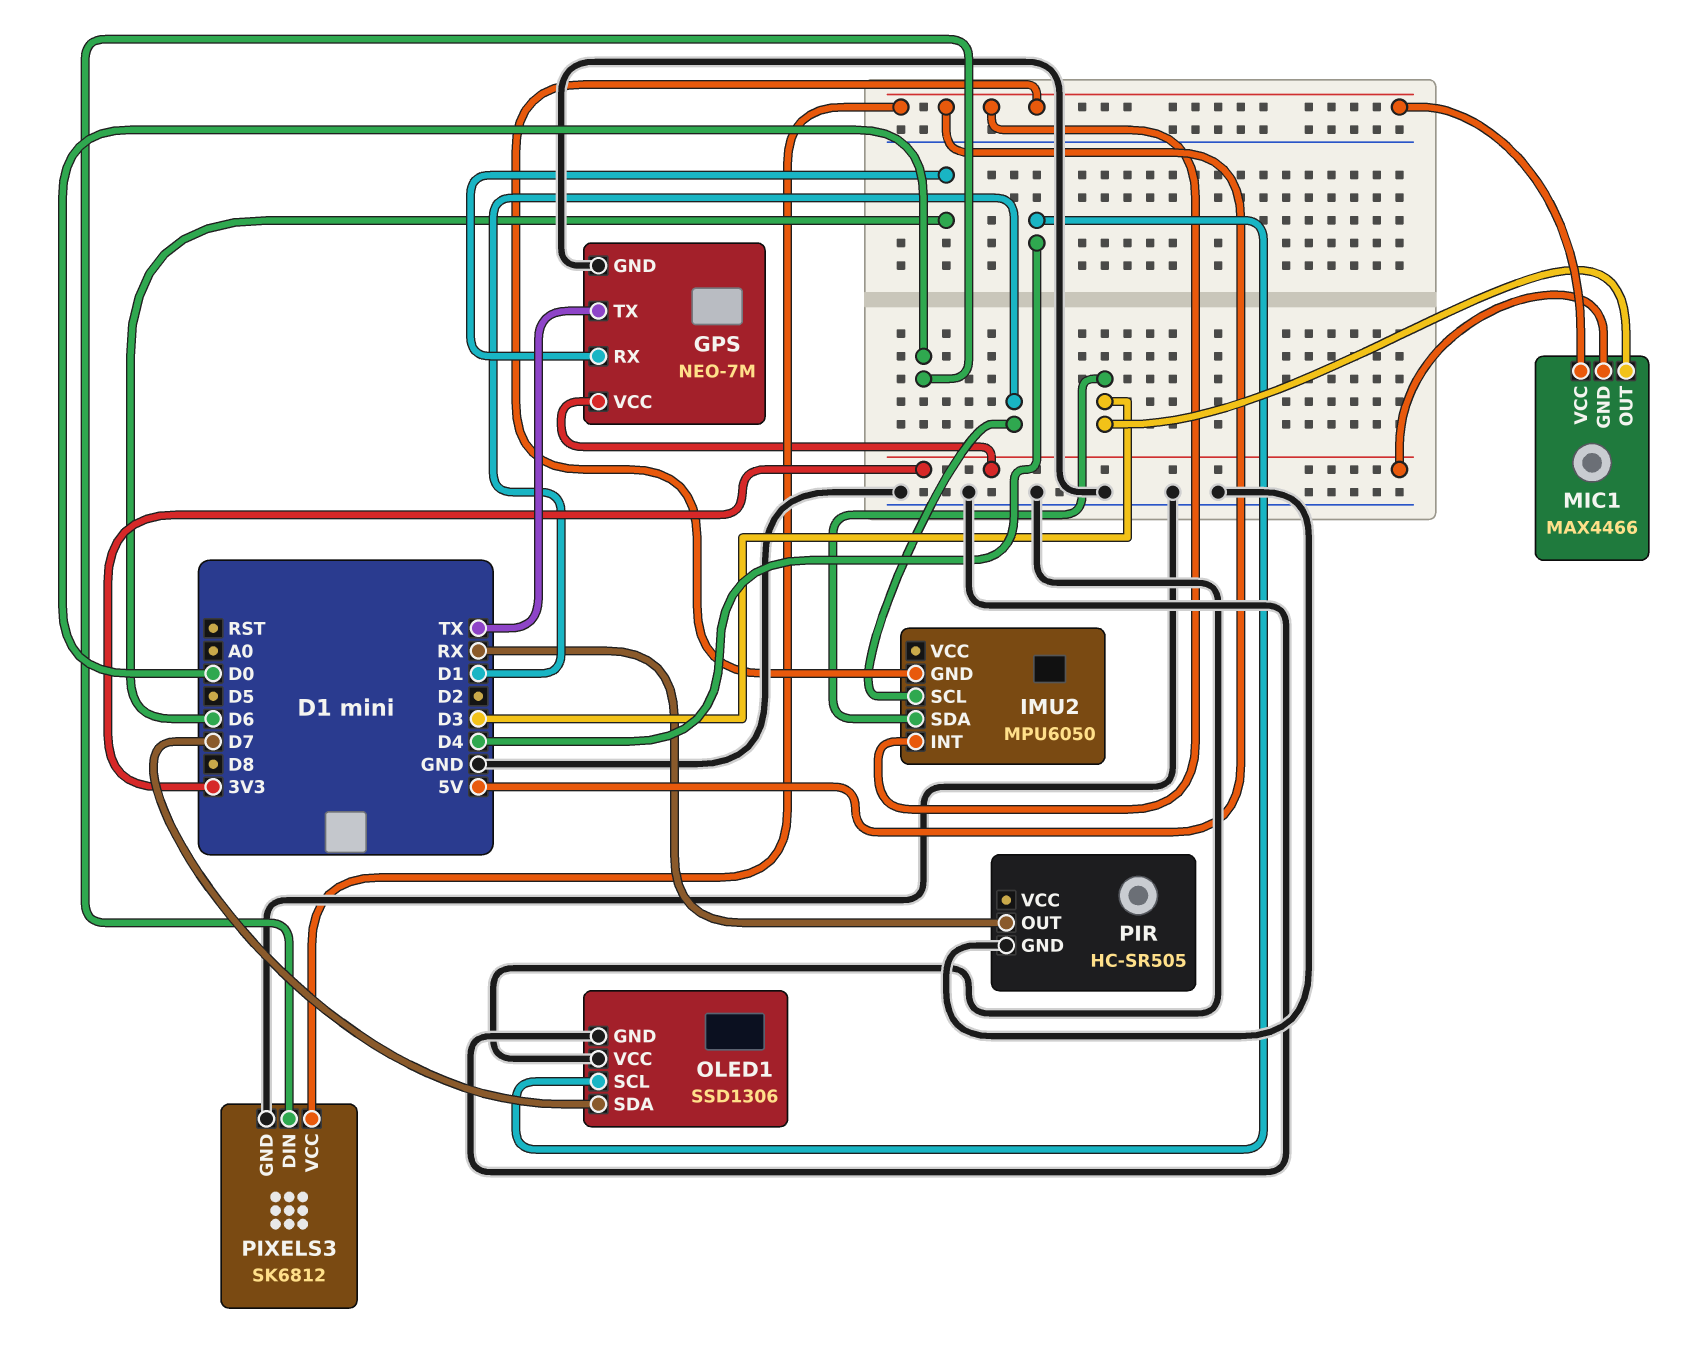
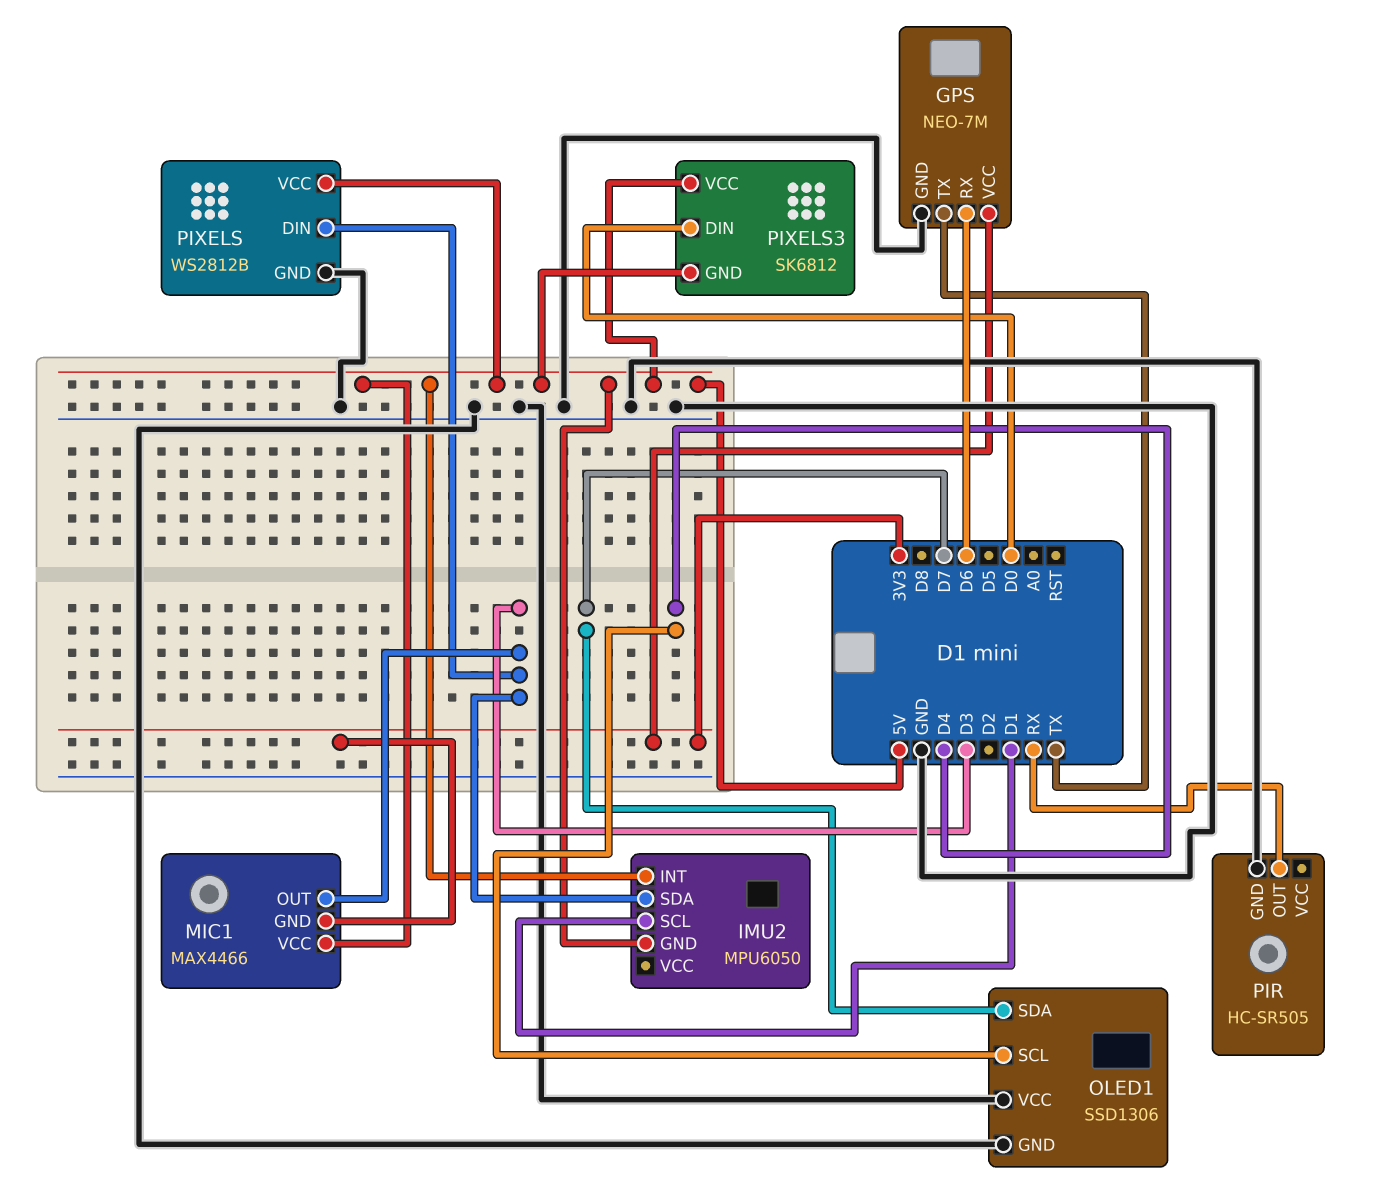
PIXELS: none -> WS2812B
PIXELS pin DIN: none -> D3
PIXELS pin GND: none -> GND
PIXELS pin VCC: none -> 5V
PIXELS3 pin GND: GND -> 5V

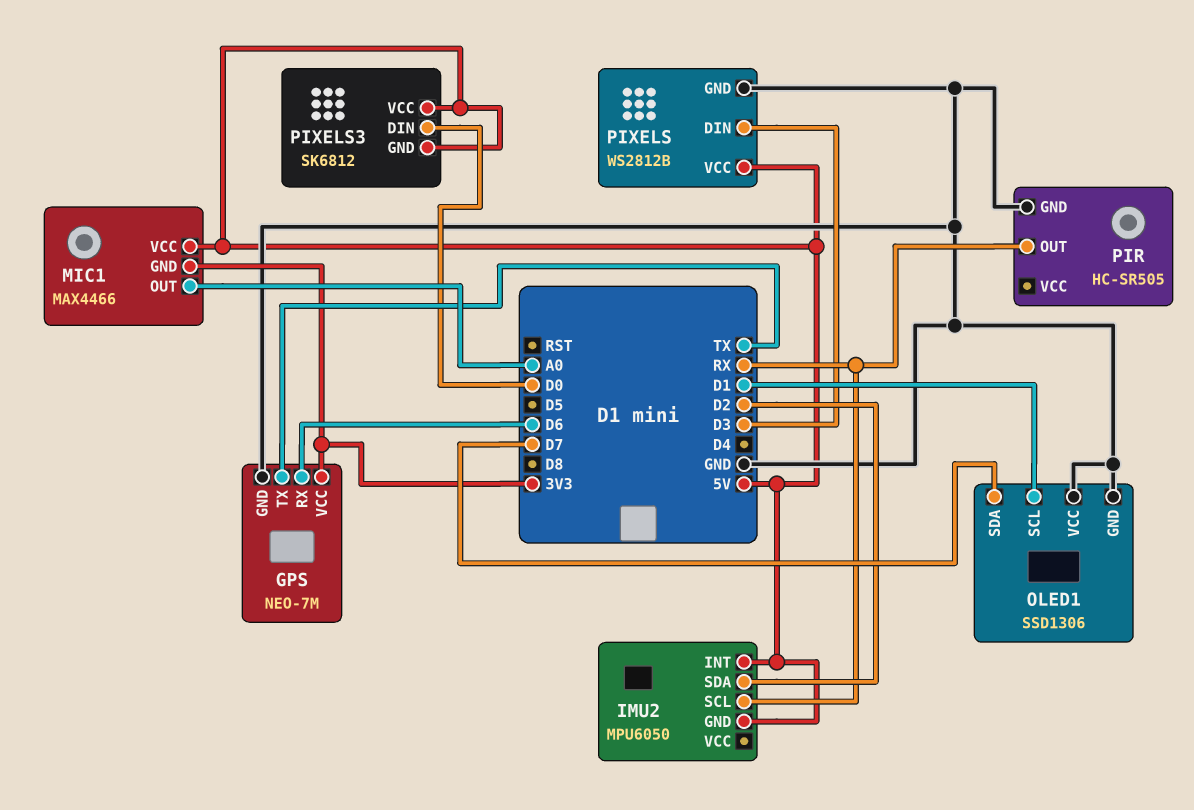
IMU2 pin SCL: D1 -> RX
IMU2 pin SDA: D3 -> D2
MIC1 pin OUT: D3 -> A0
OLED1 pin SCL: D4 -> D1

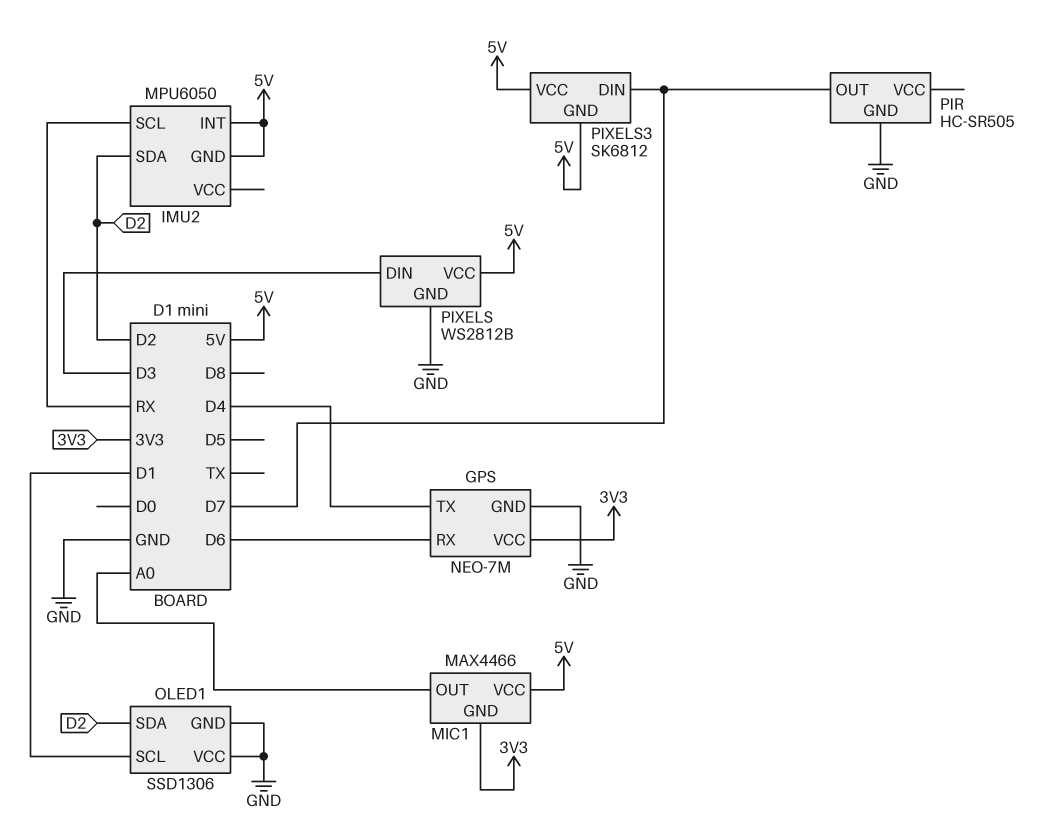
GPS pin TX: TX -> D4
OLED1 pin SDA: D7 -> D2
PIR pin OUT: RX -> D7
PIXELS3 pin DIN: D0 -> D7

